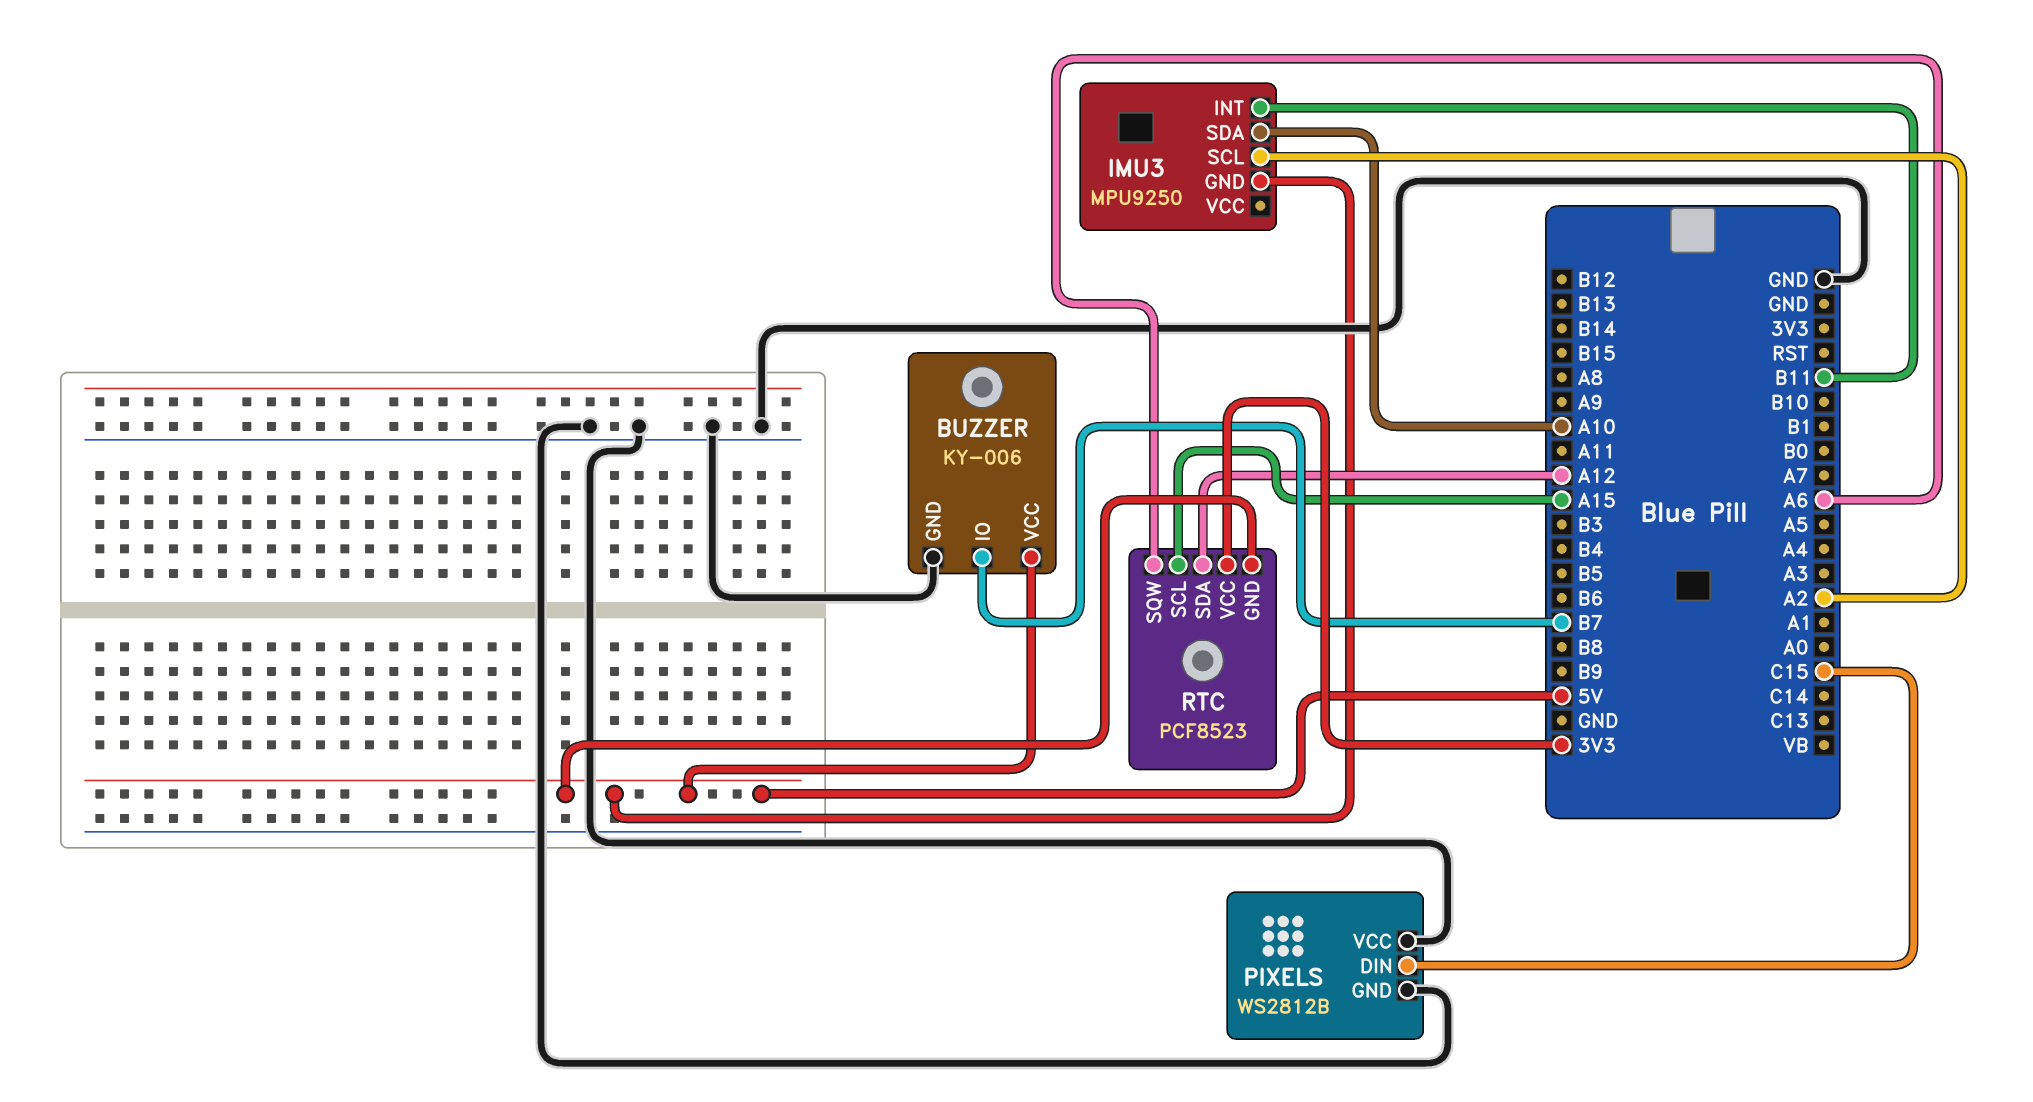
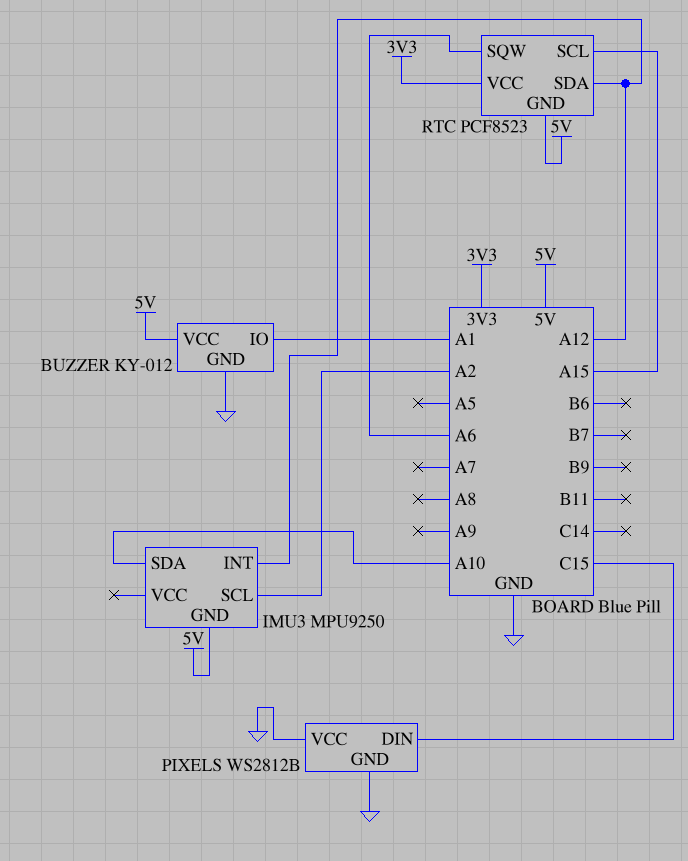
BUZZER: KY-006 -> KY-012
BUZZER pin IO: B7 -> A1
IMU3 pin INT: B11 -> A12

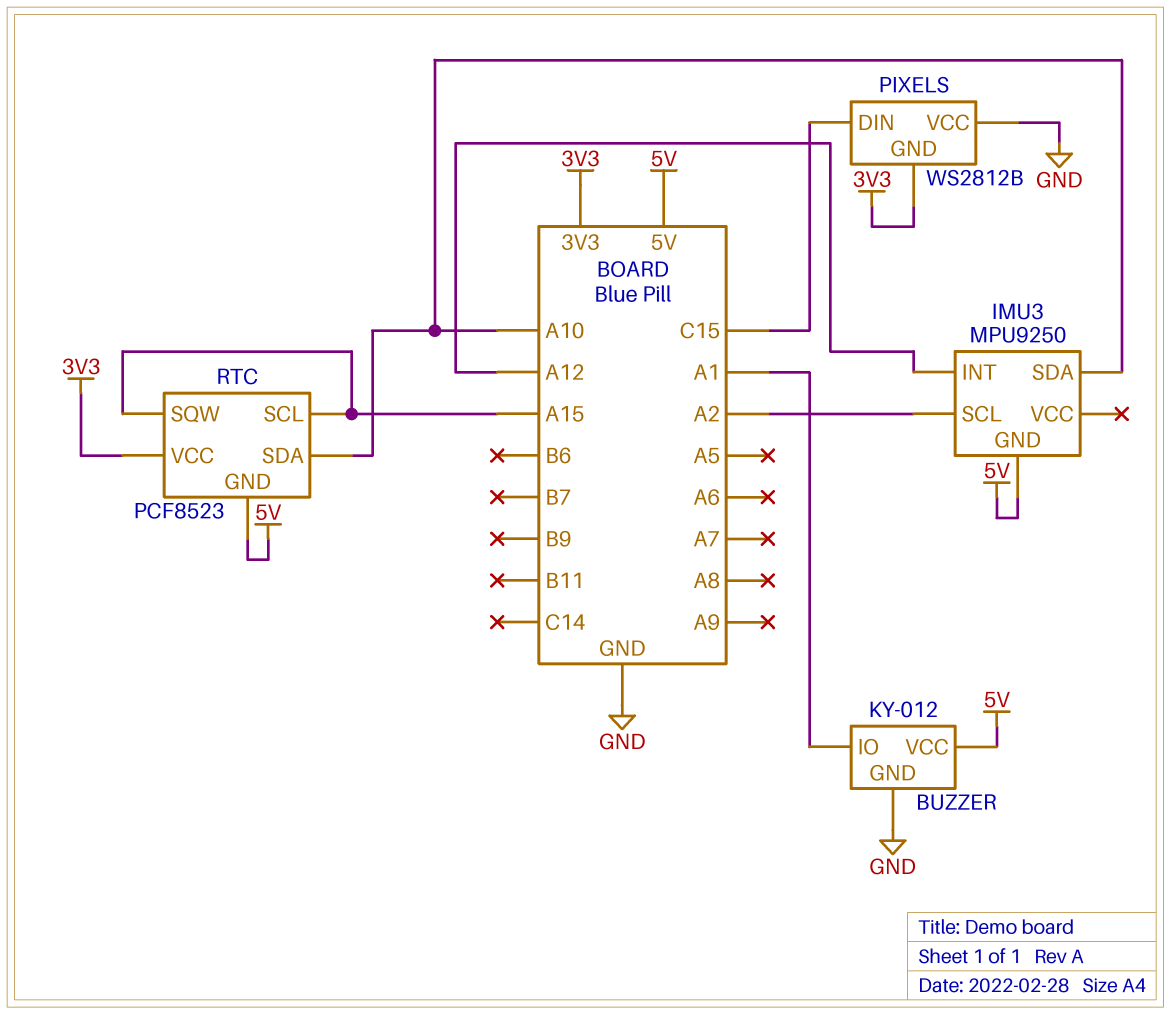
PIXELS pin GND: GND -> 3V3
RTC pin SDA: A12 -> A10
RTC pin SQW: A6 -> A15

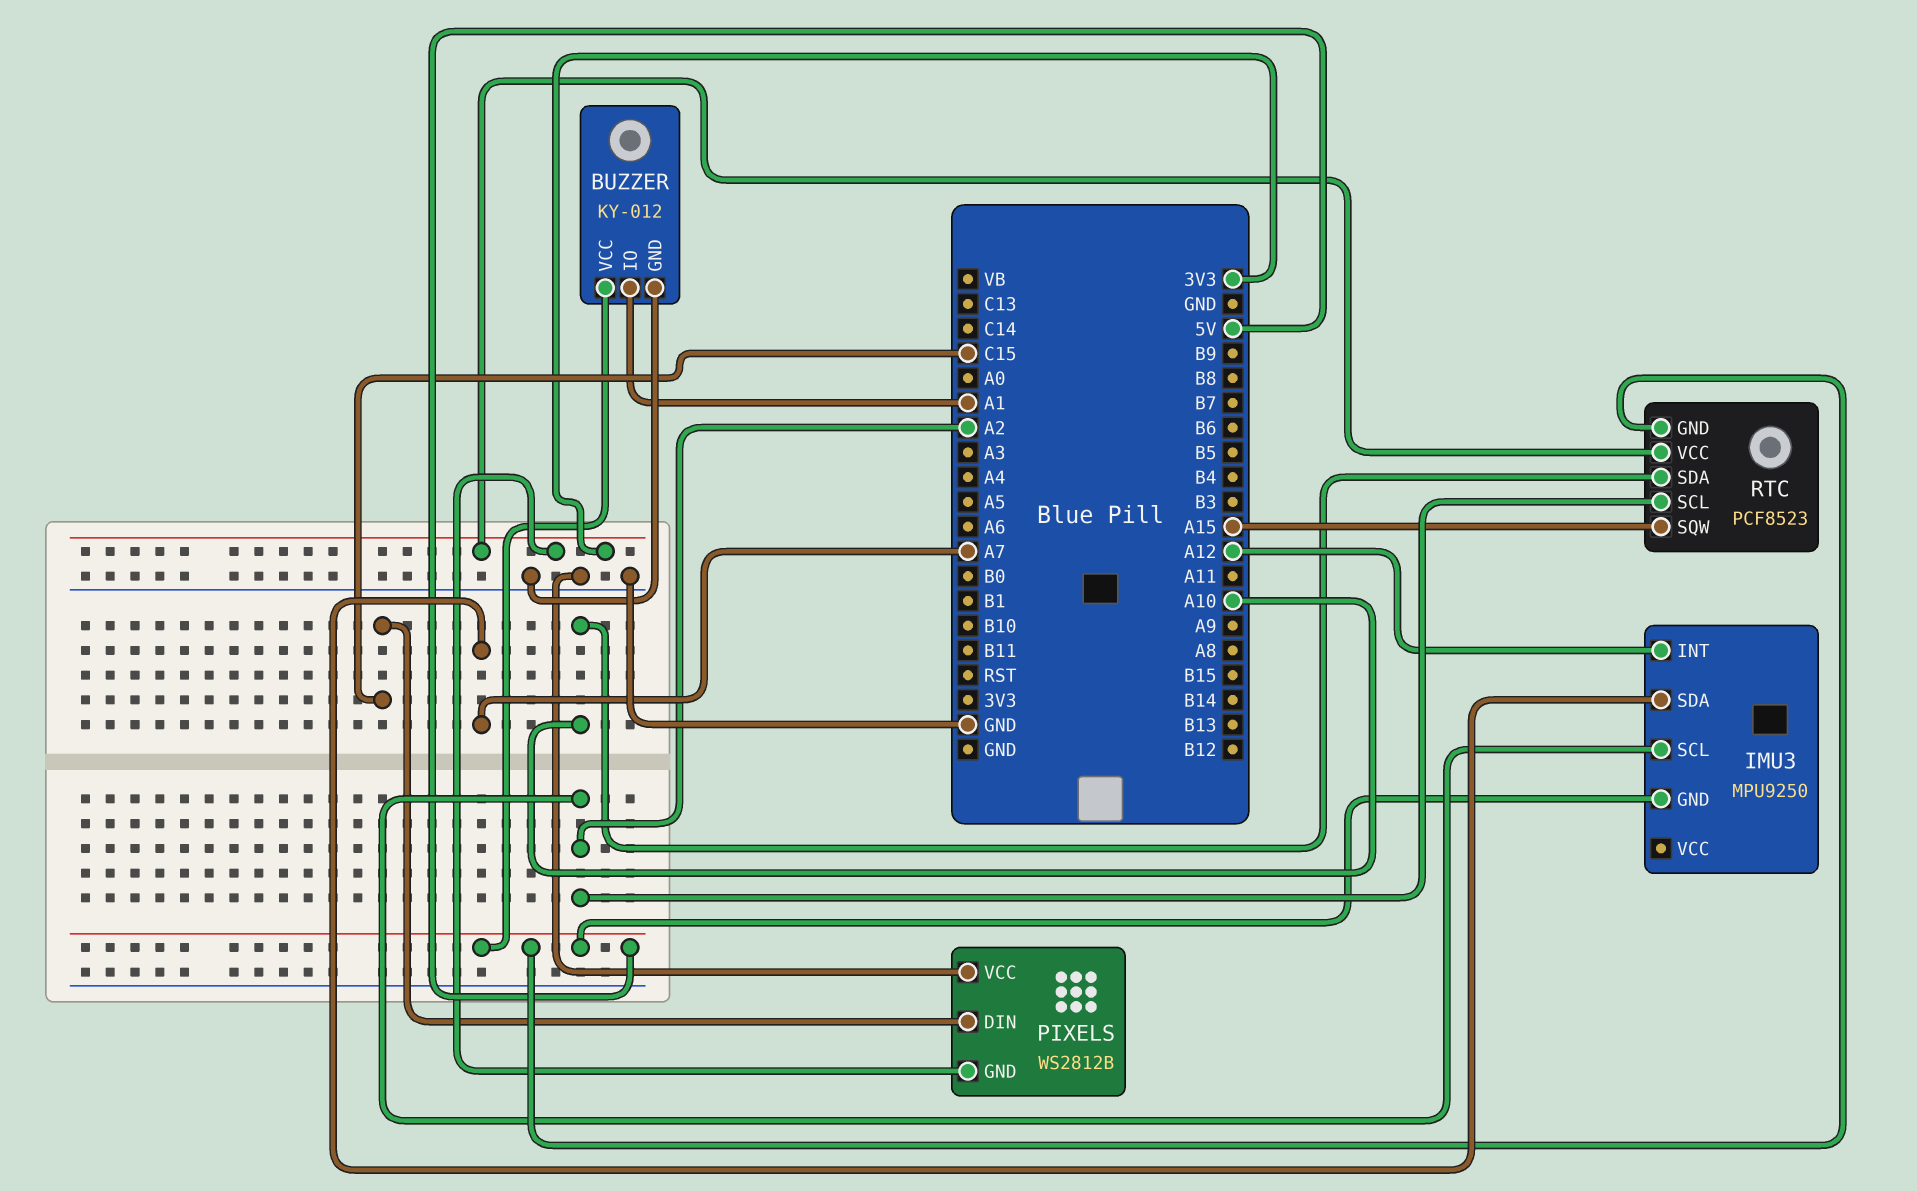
IMU3 pin SDA: A10 -> A7
RTC pin SCL: A15 -> A2

